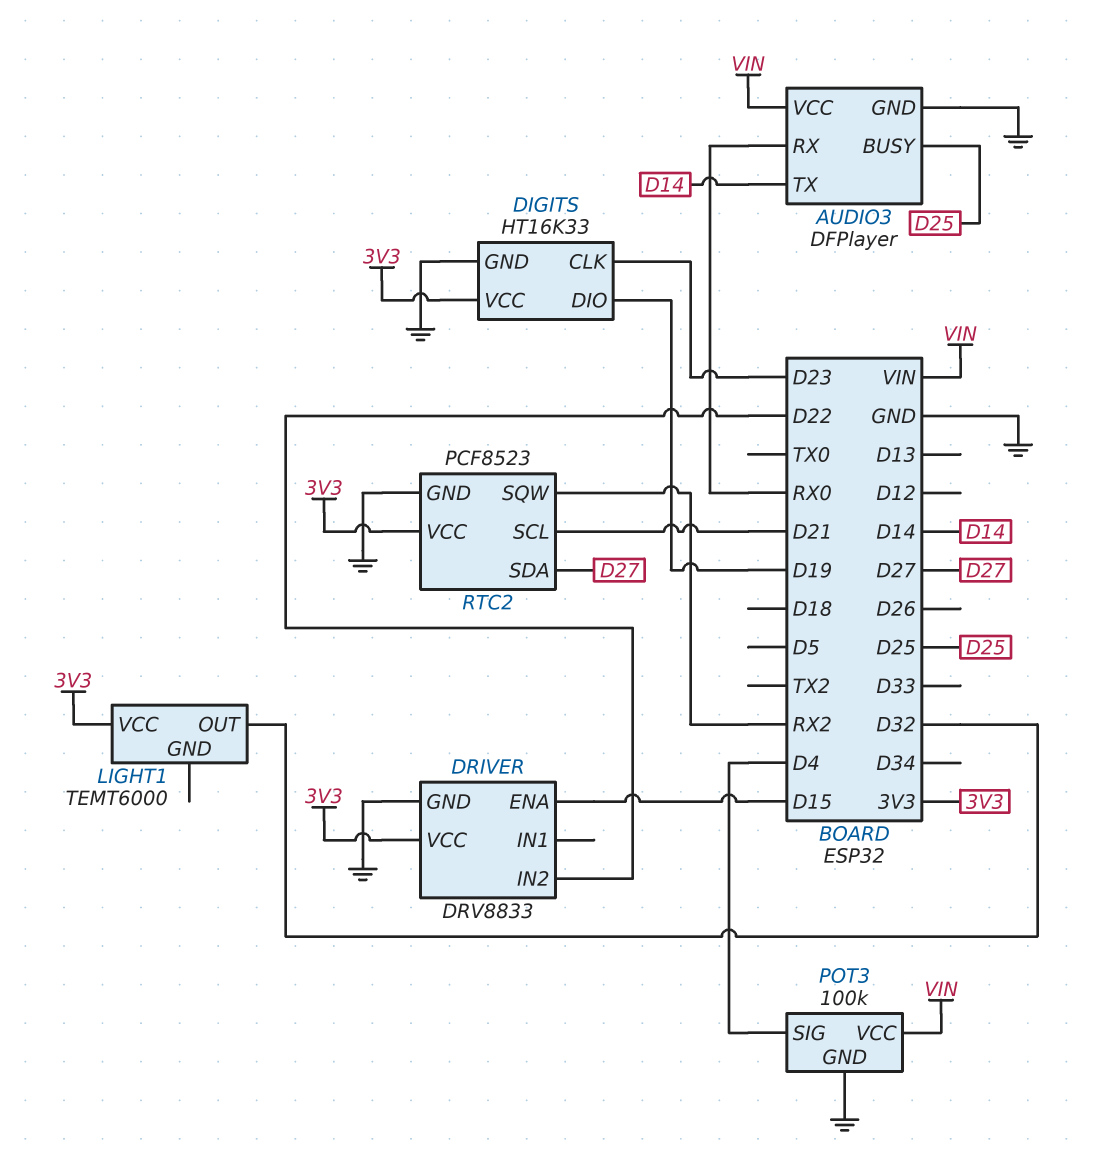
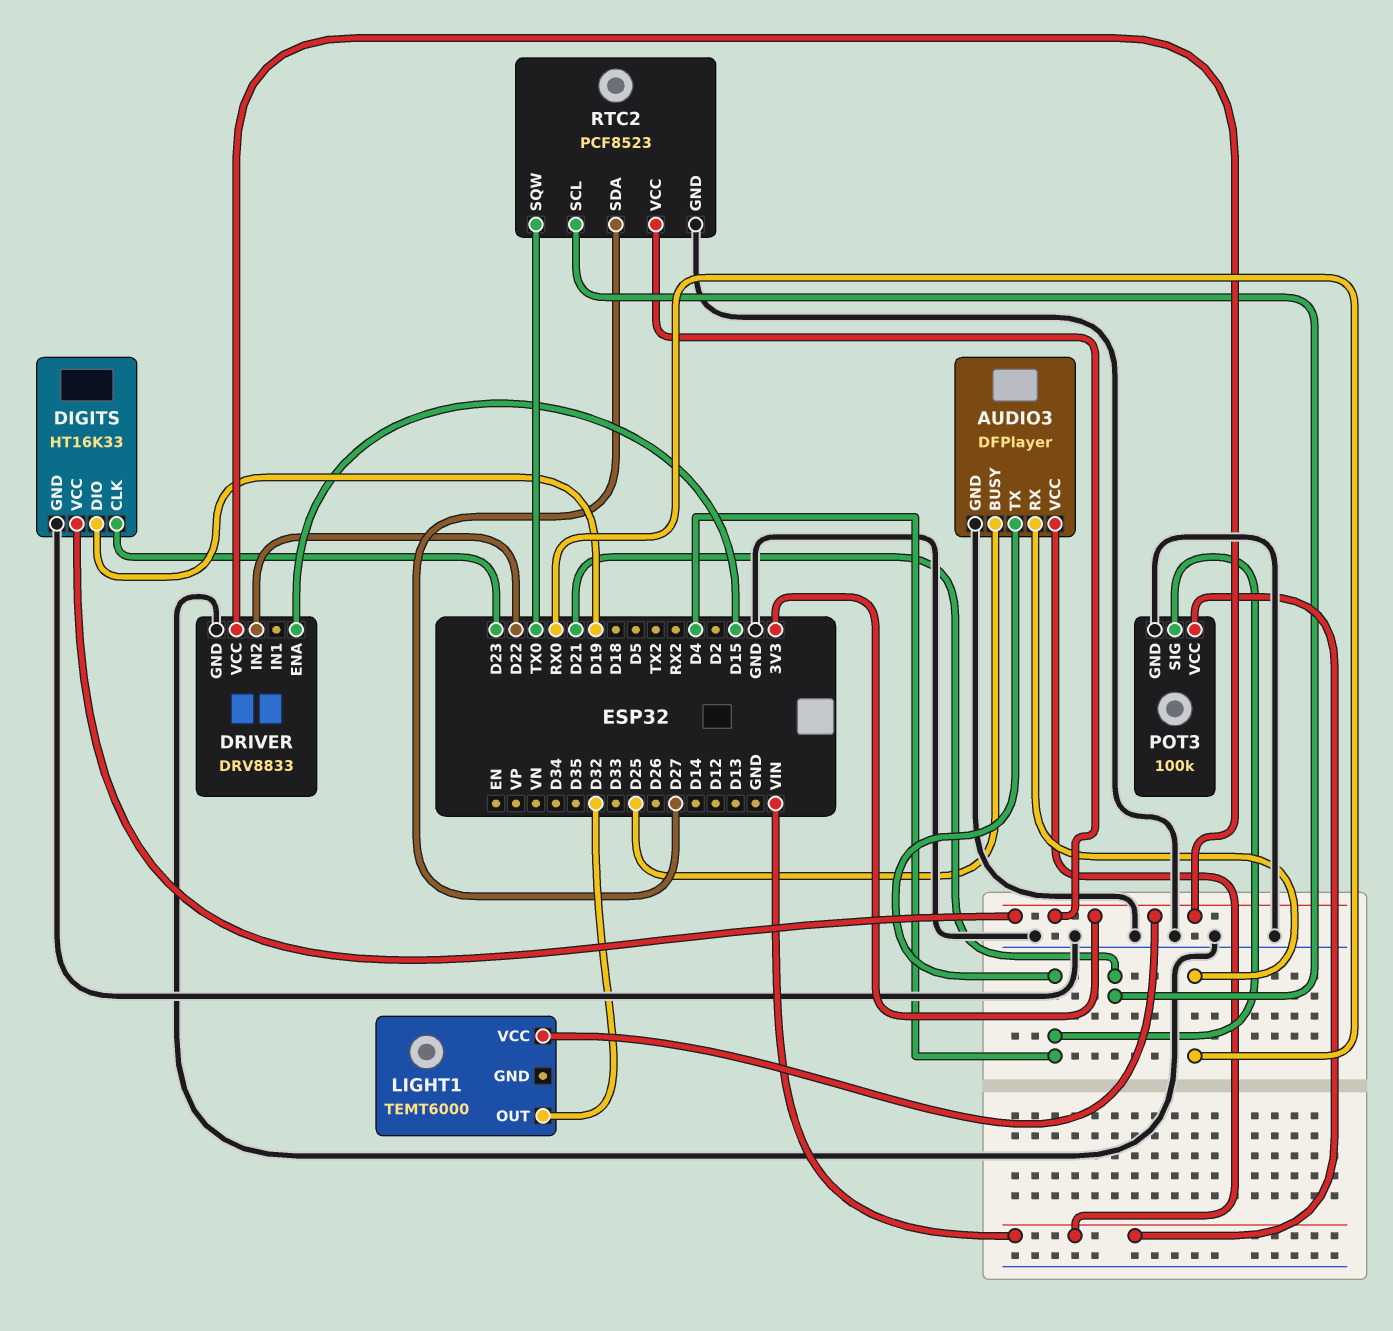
AUDIO3 pin TX: D14 -> D4
RTC2 pin SQW: RX2 -> TX0

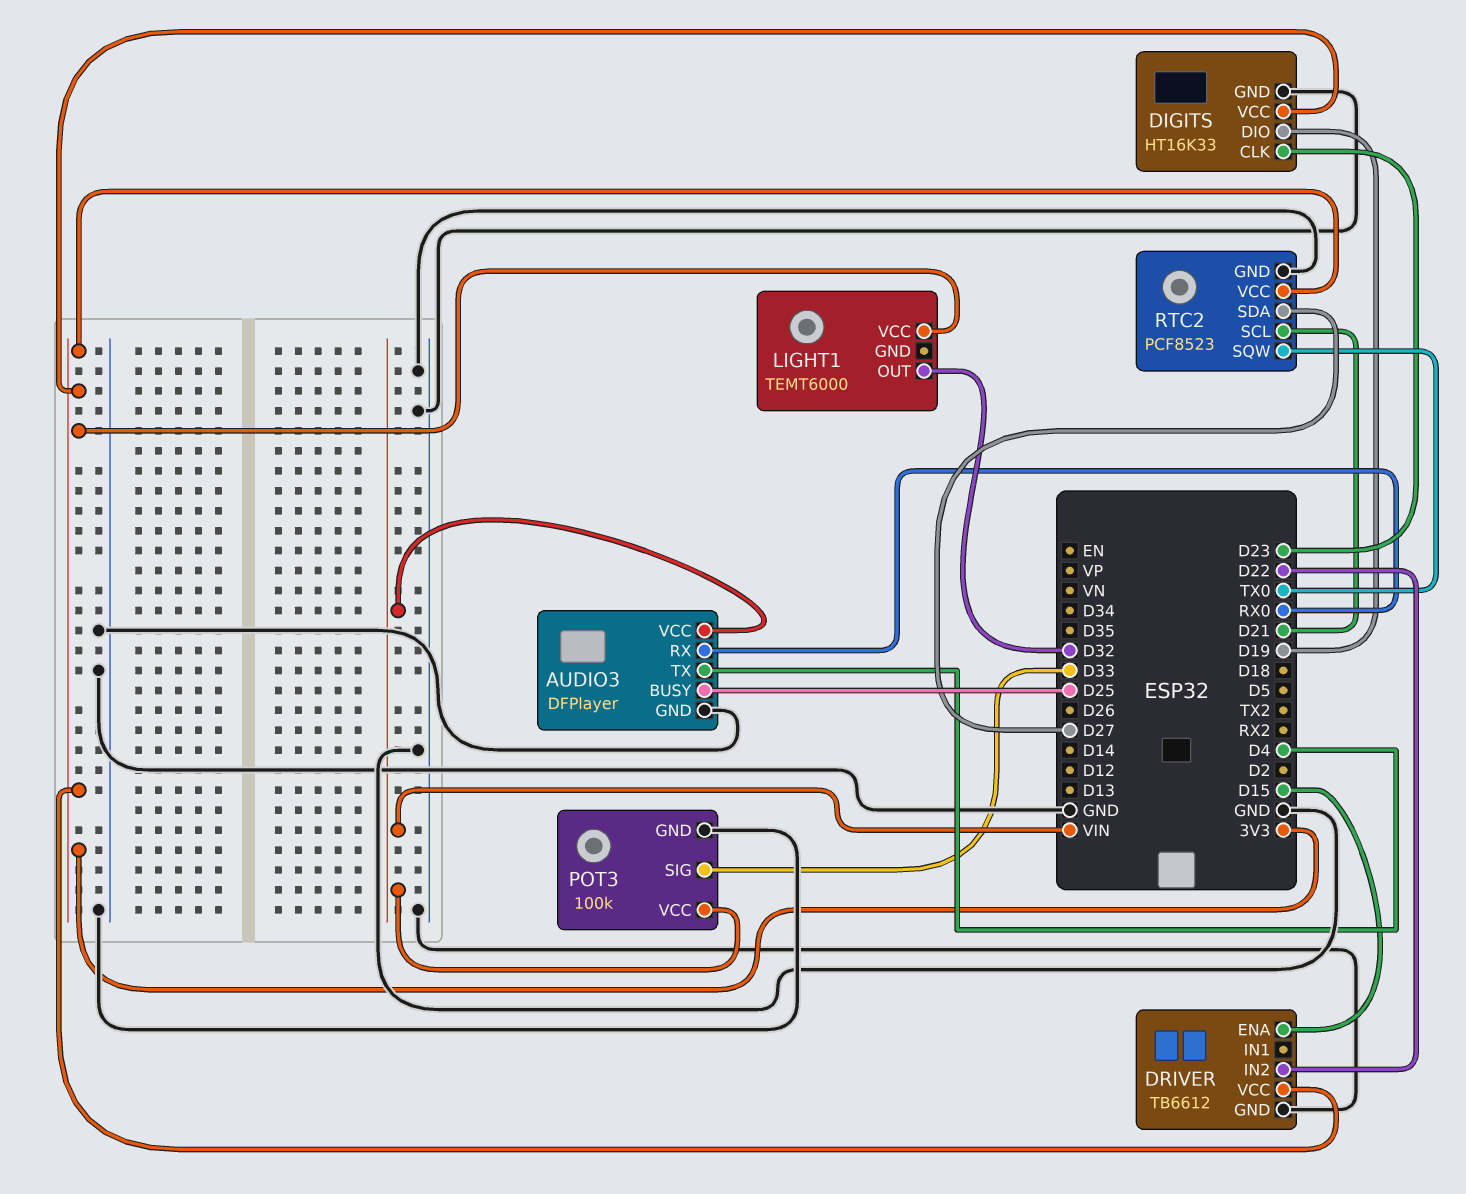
DRIVER: DRV8833 -> TB6612
POT3 pin SIG: D4 -> D33

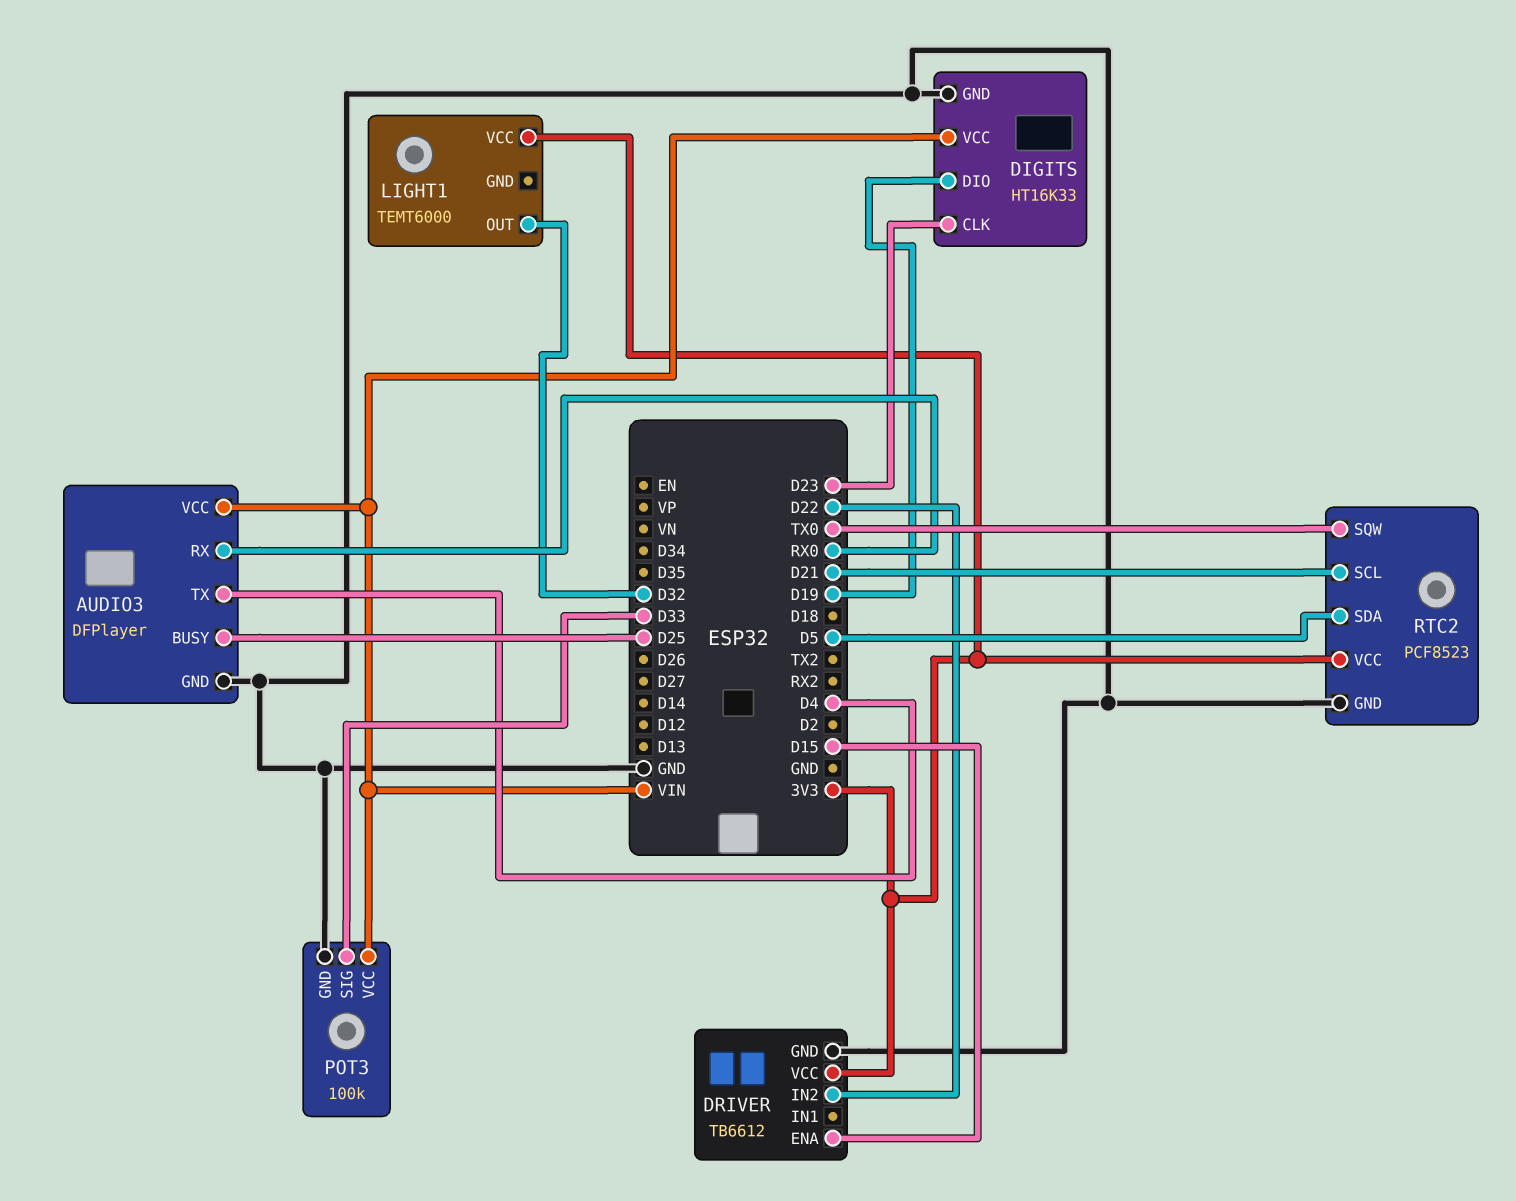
DIGITS pin VCC: 3V3 -> VIN
RTC2 pin SDA: D27 -> D5

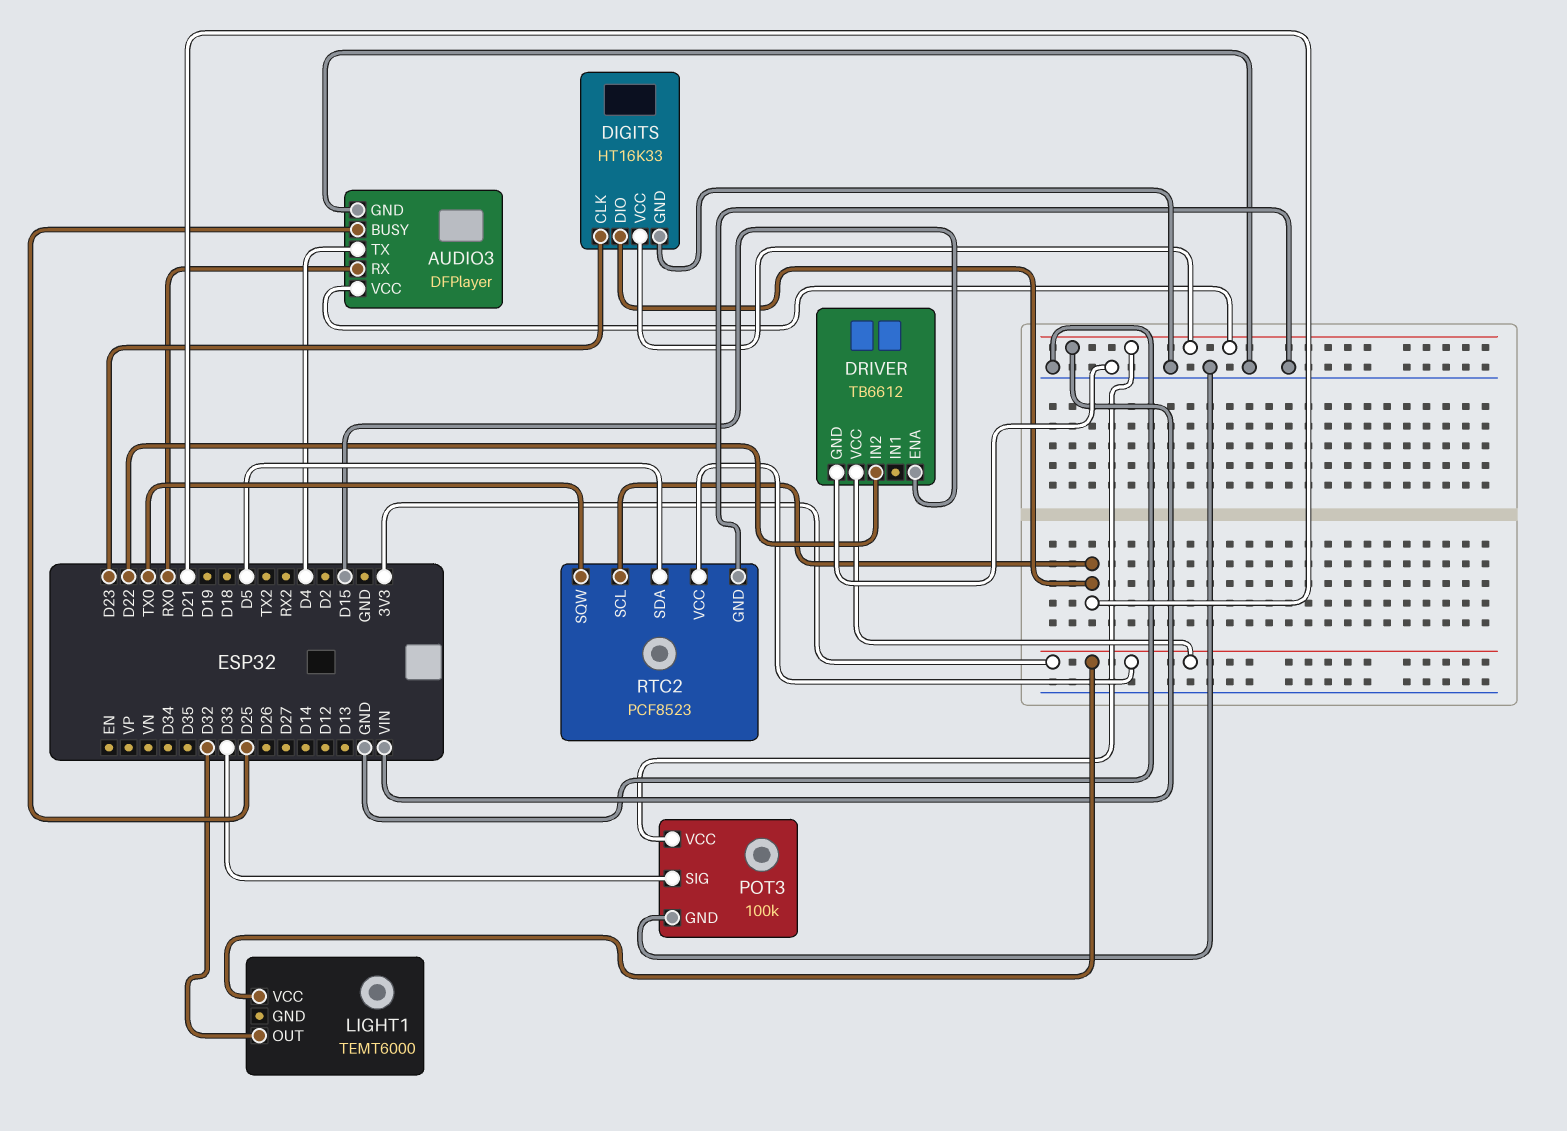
DIGITS pin DIO: D19 -> D21

